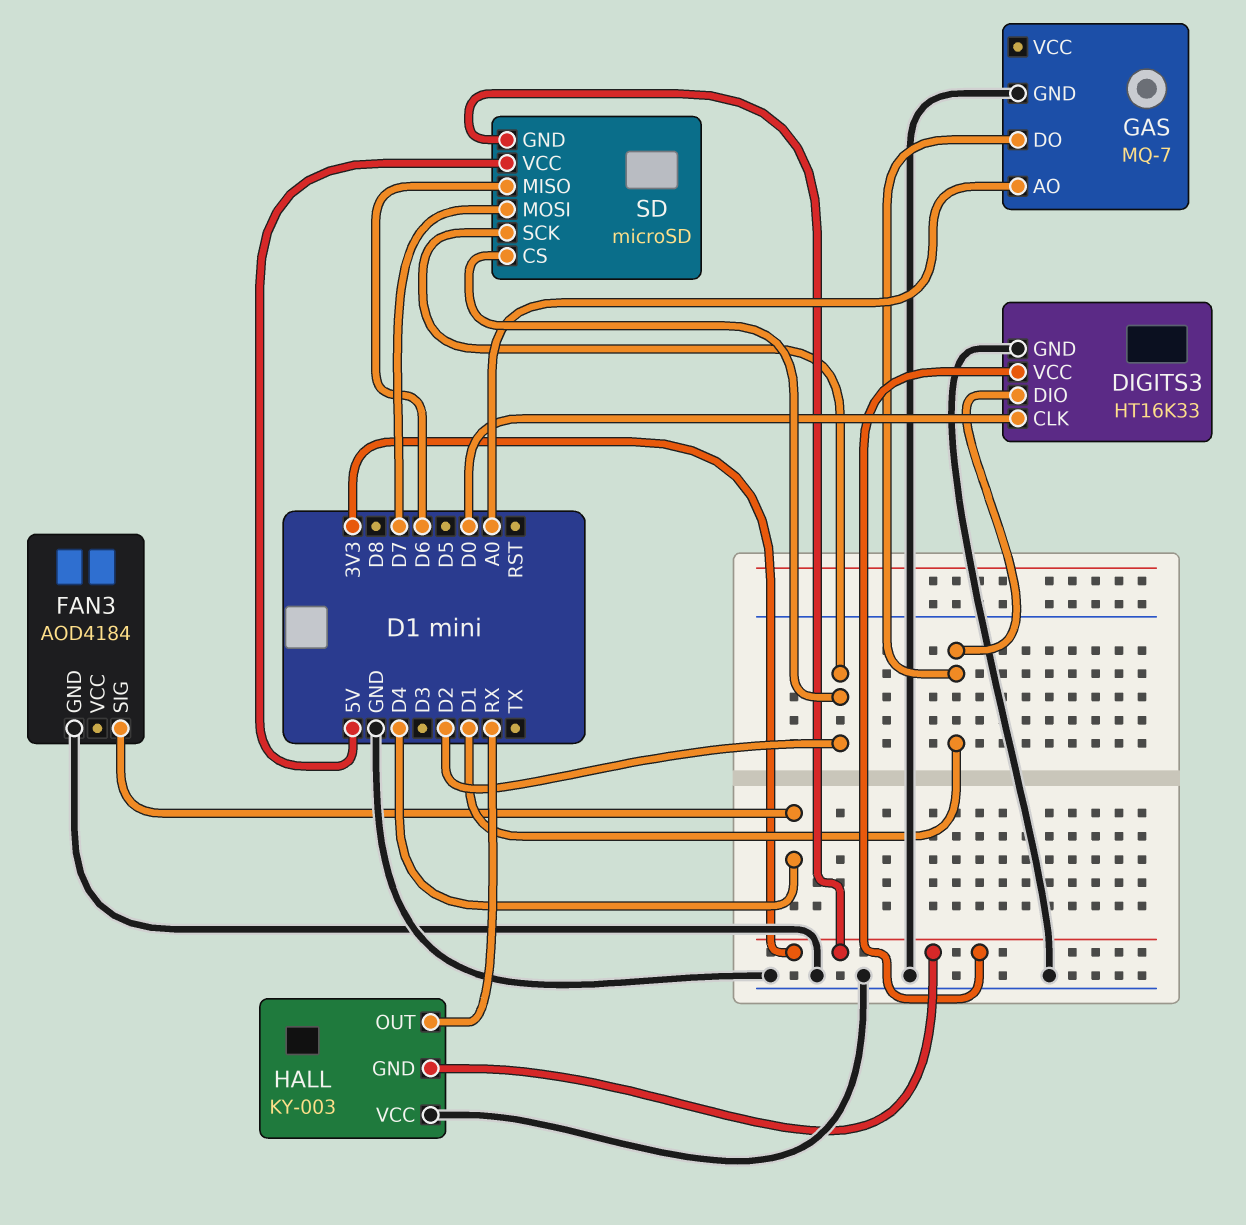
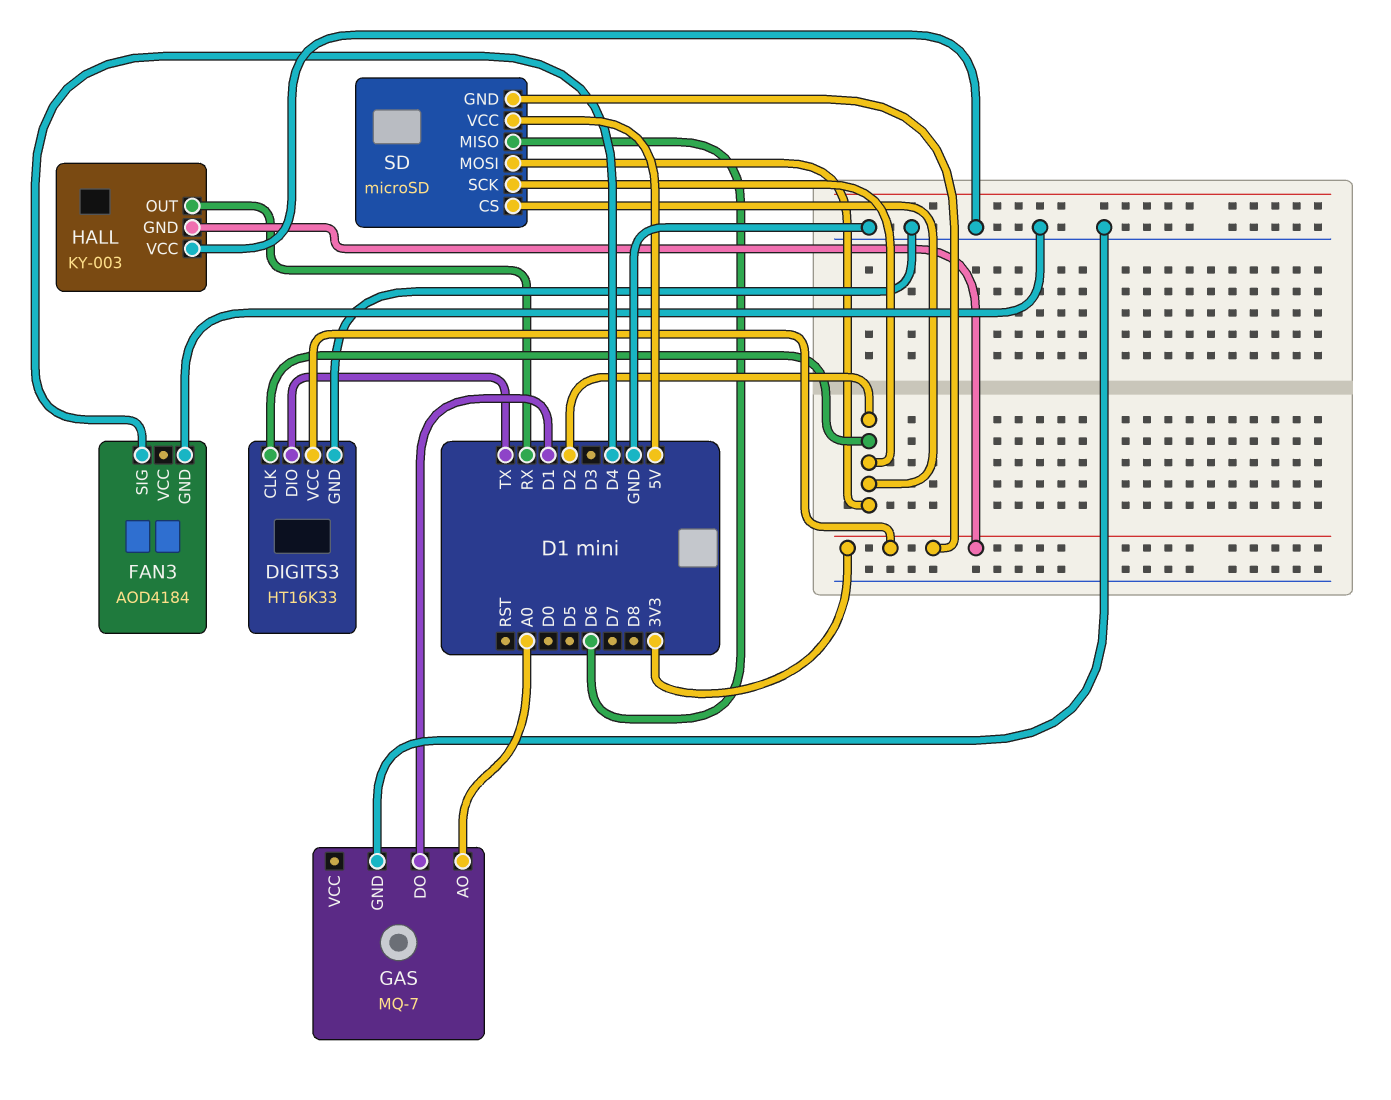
DIGITS3 pin CLK: D0 -> D2
DIGITS3 pin DIO: D1 -> TX
SD pin MOSI: D7 -> D2

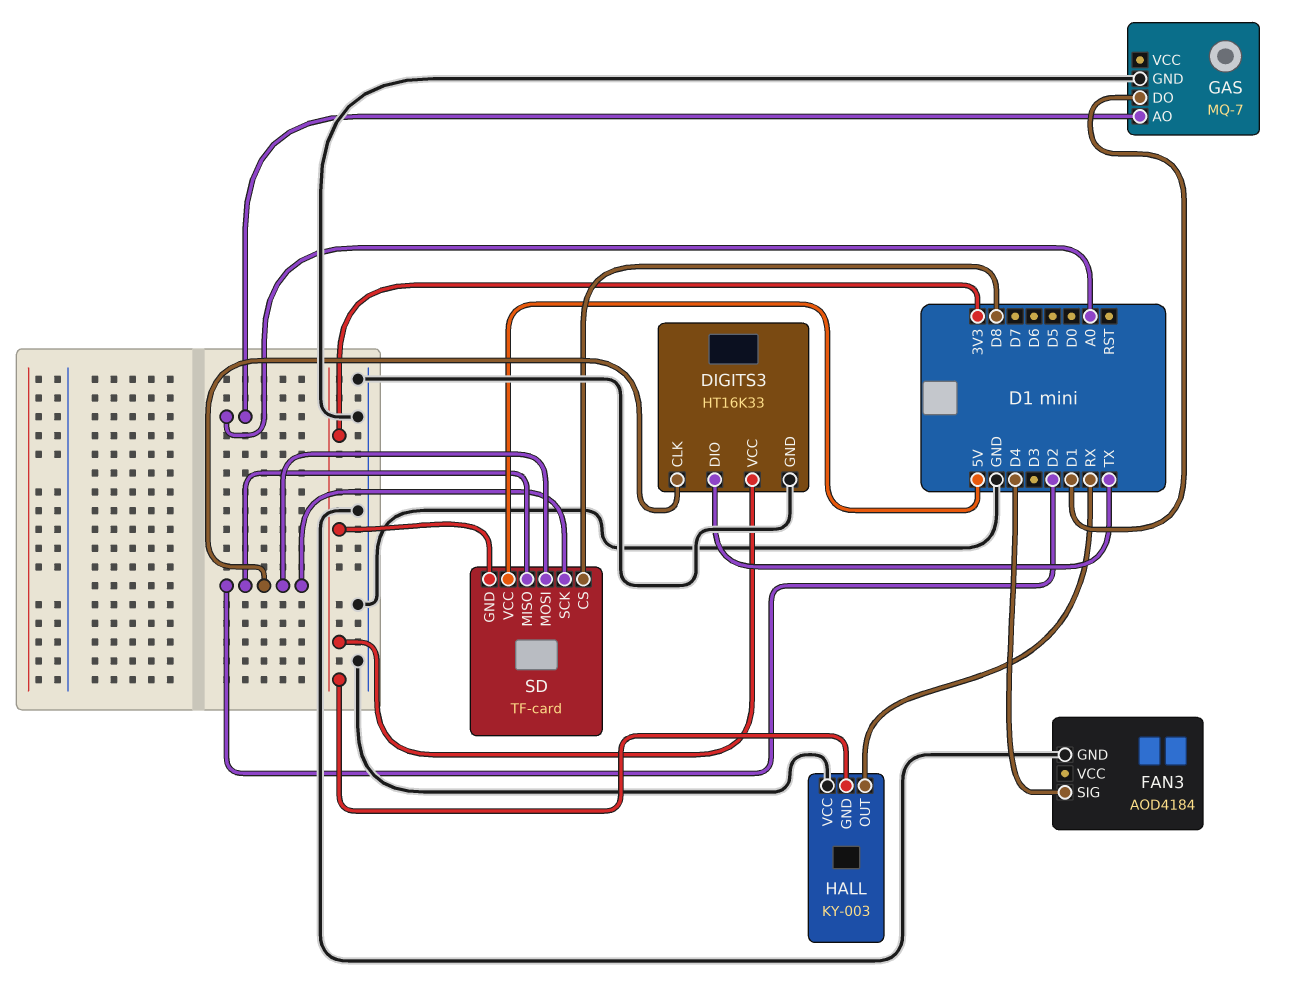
SD: microSD -> TF-card
SD pin CS: D2 -> D8
SD pin MISO: D6 -> D2

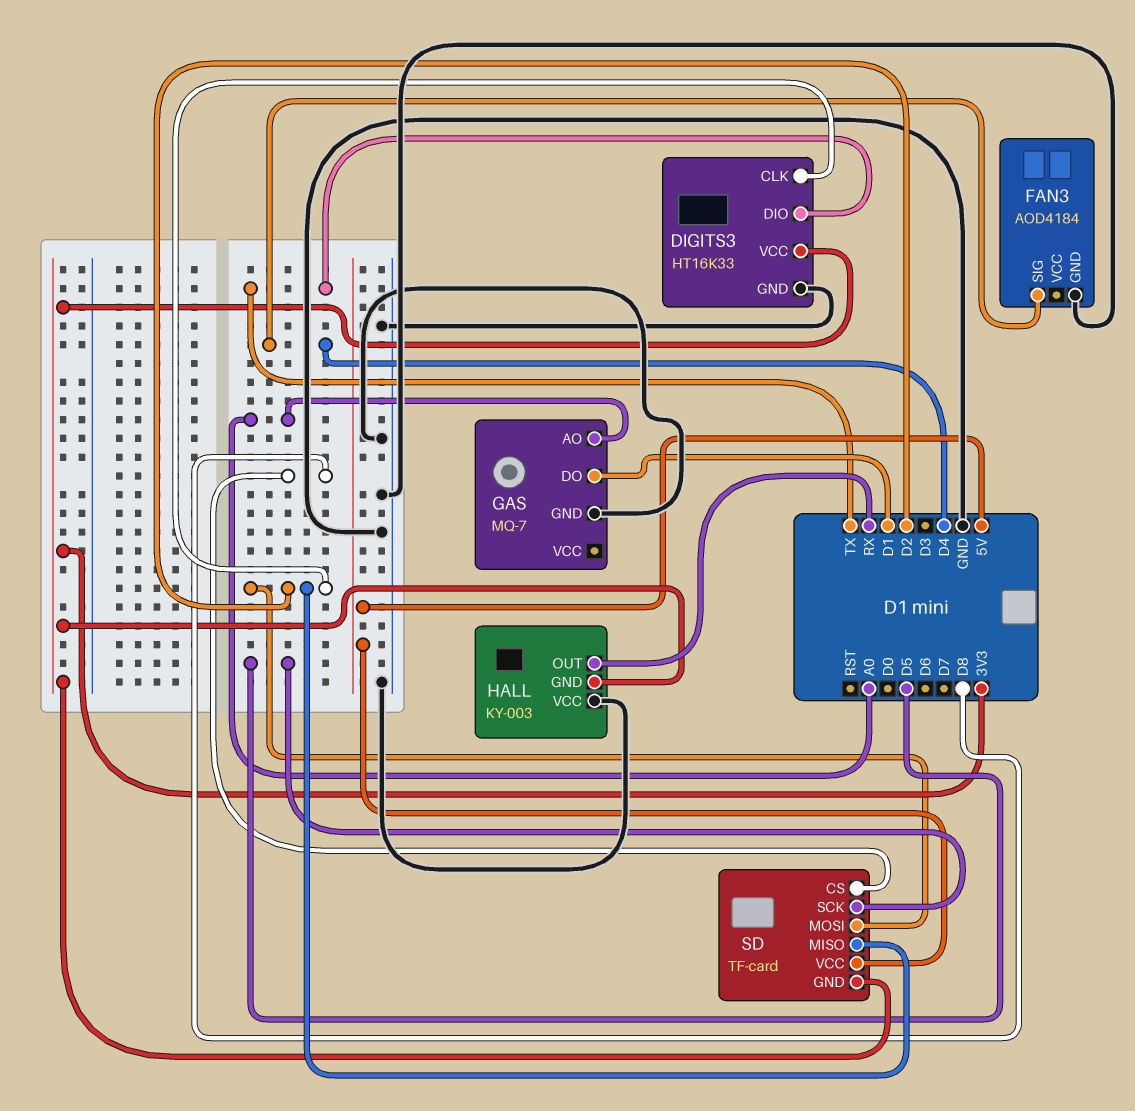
SD pin SCK: D2 -> D5

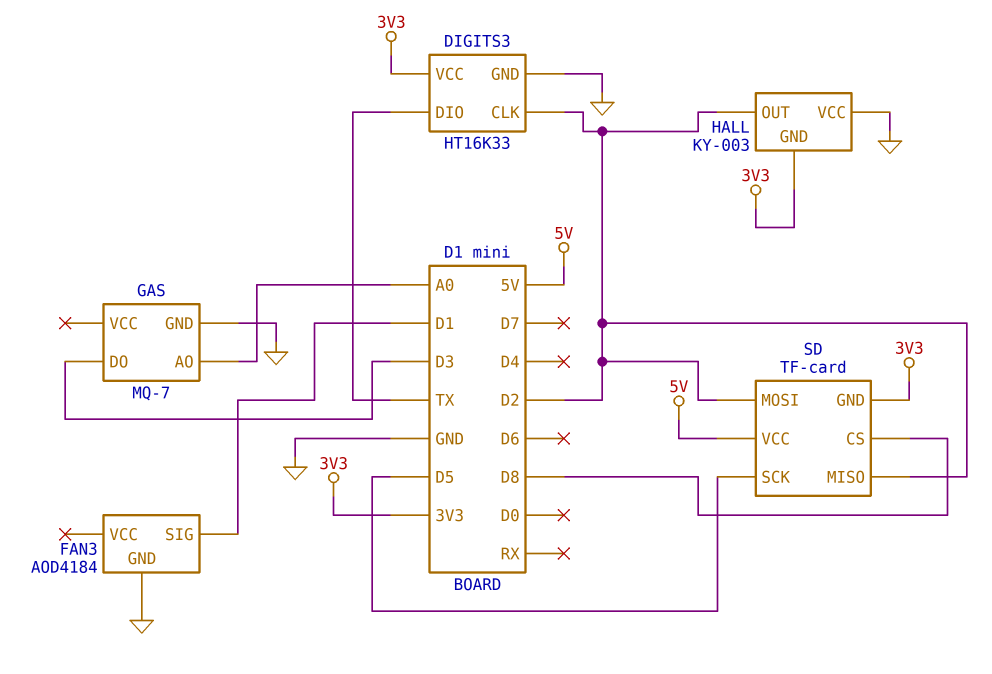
FAN3 pin SIG: D4 -> D1
GAS pin DO: D1 -> D3
HALL pin OUT: RX -> D2

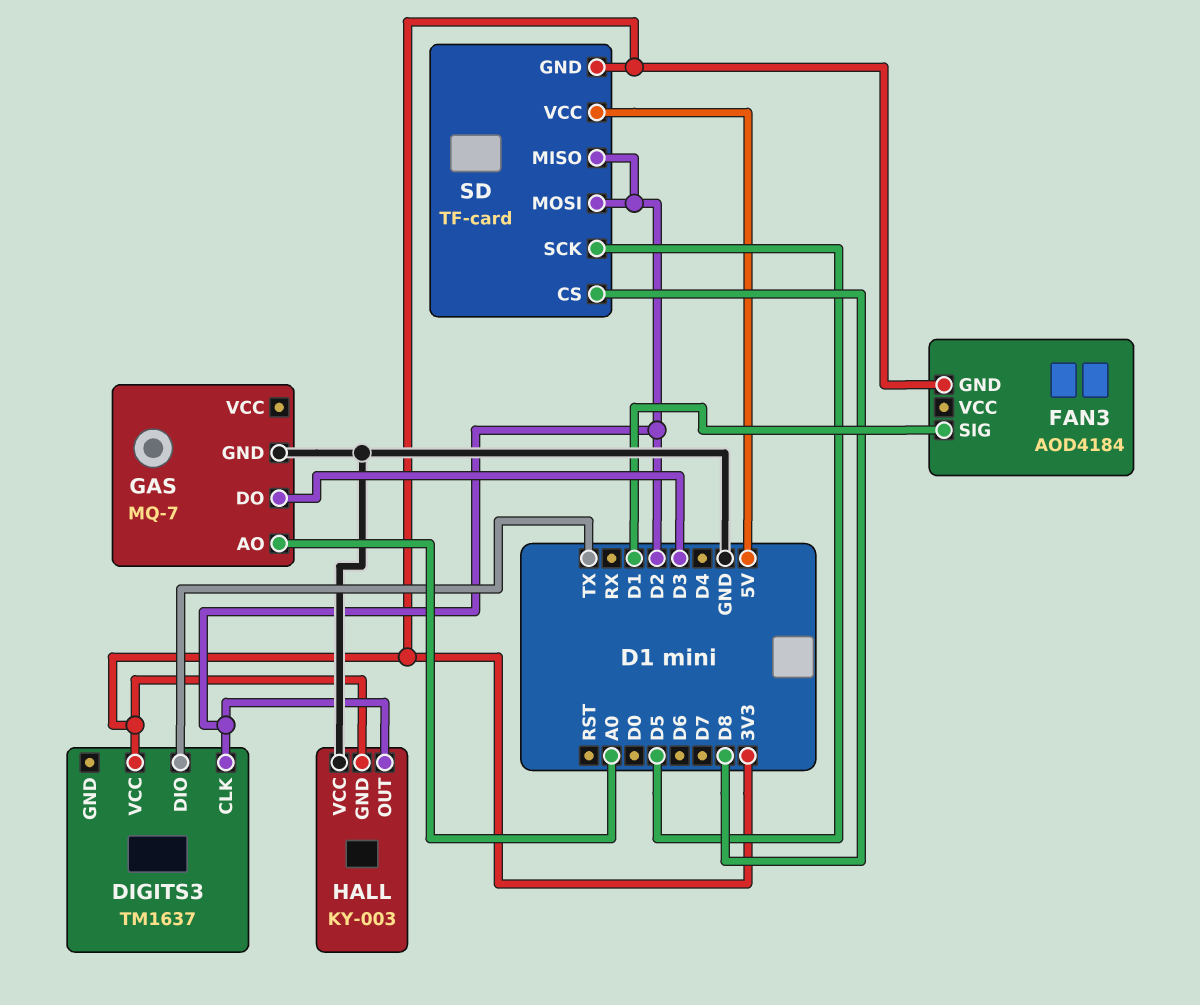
DIGITS3: HT16K33 -> TM1637
DIGITS3 pin GND: GND -> none
FAN3 pin GND: GND -> 3V3

